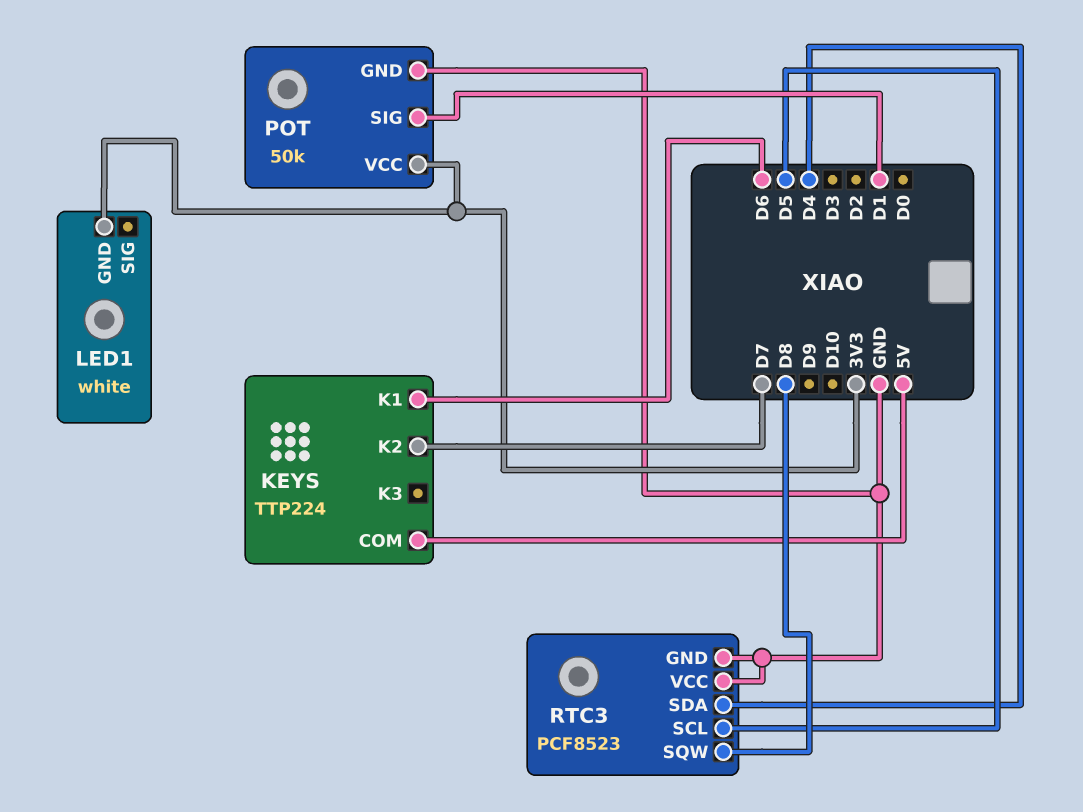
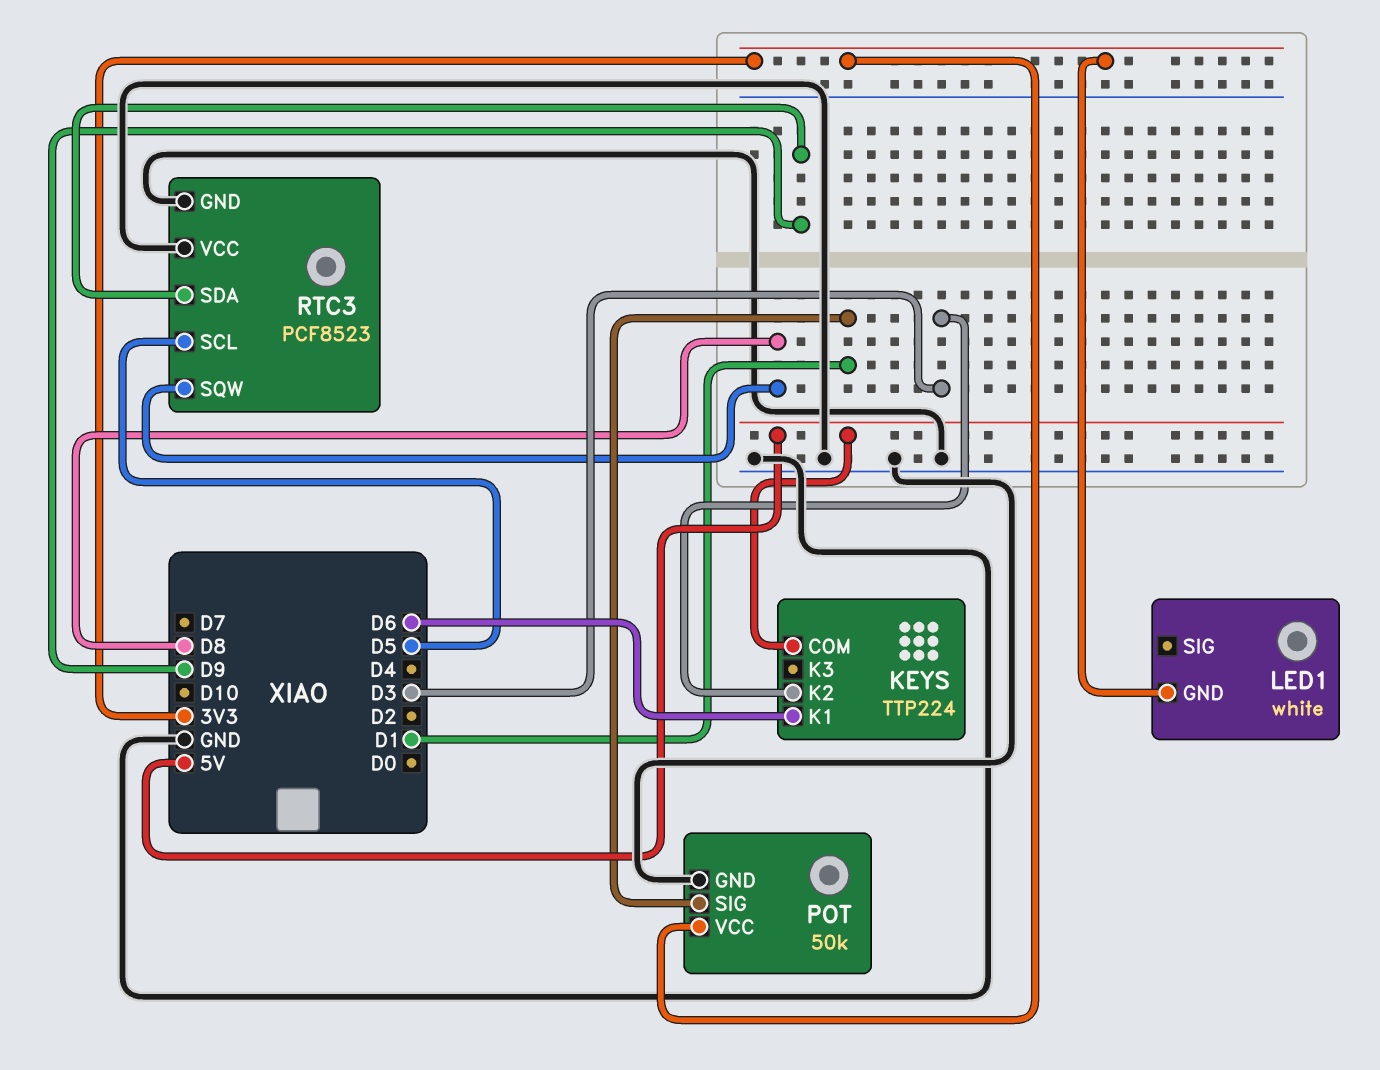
KEYS pin K2: D7 -> D3
RTC3 pin SDA: D4 -> D9

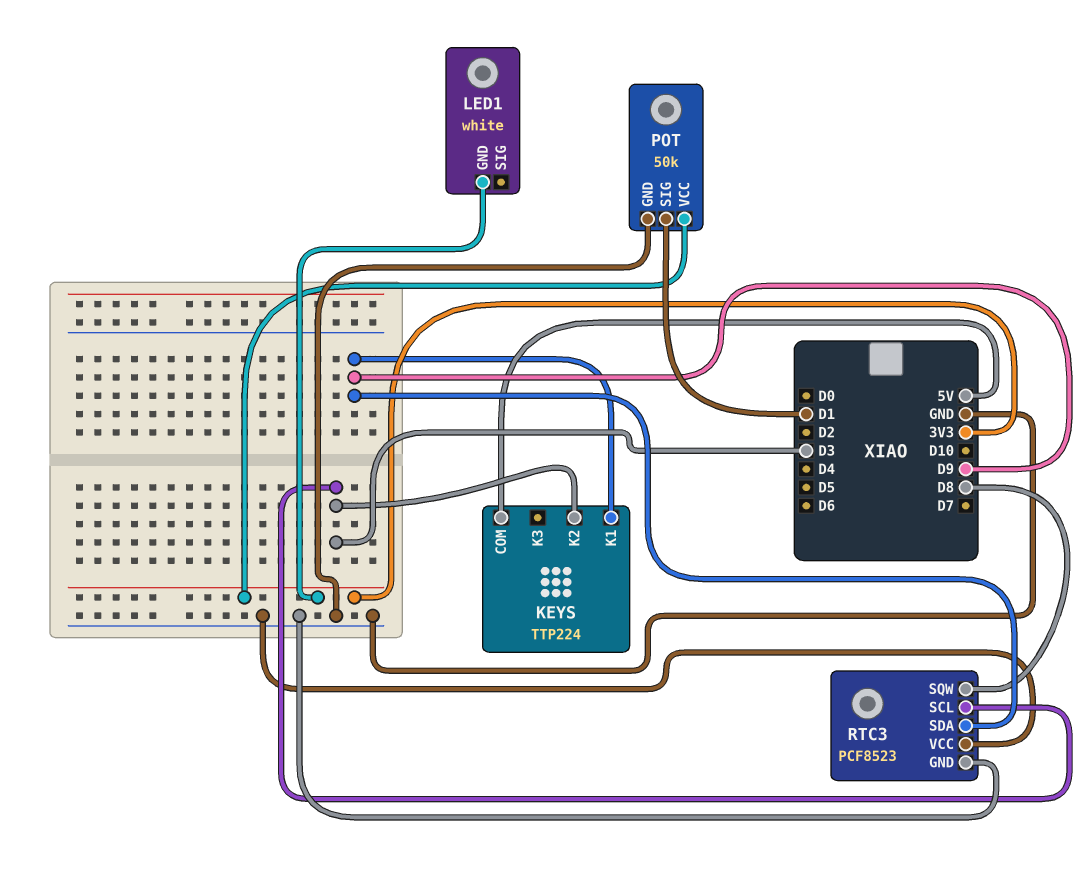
KEYS pin K1: D6 -> D9
RTC3 pin SCL: D5 -> D3

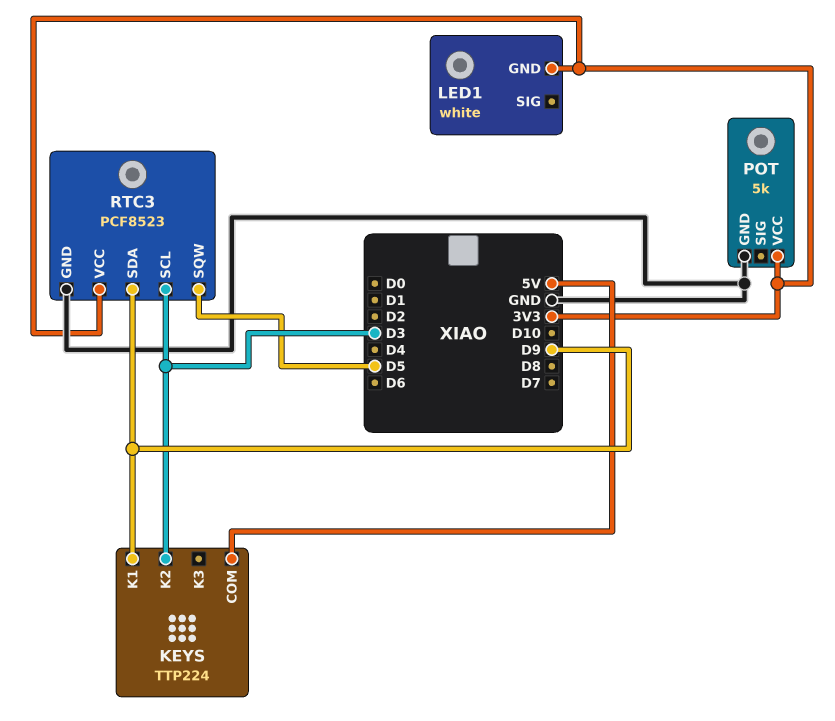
POT: 50k -> 5k
POT pin SIG: D1 -> none
RTC3 pin SQW: D8 -> D5
RTC3 pin VCC: GND -> 3V3

